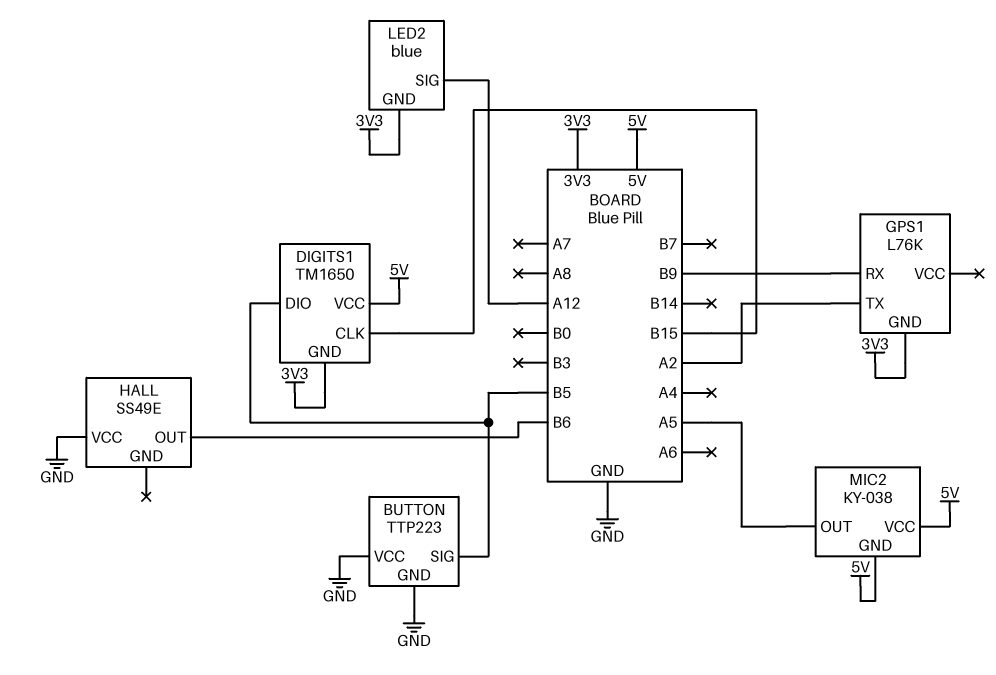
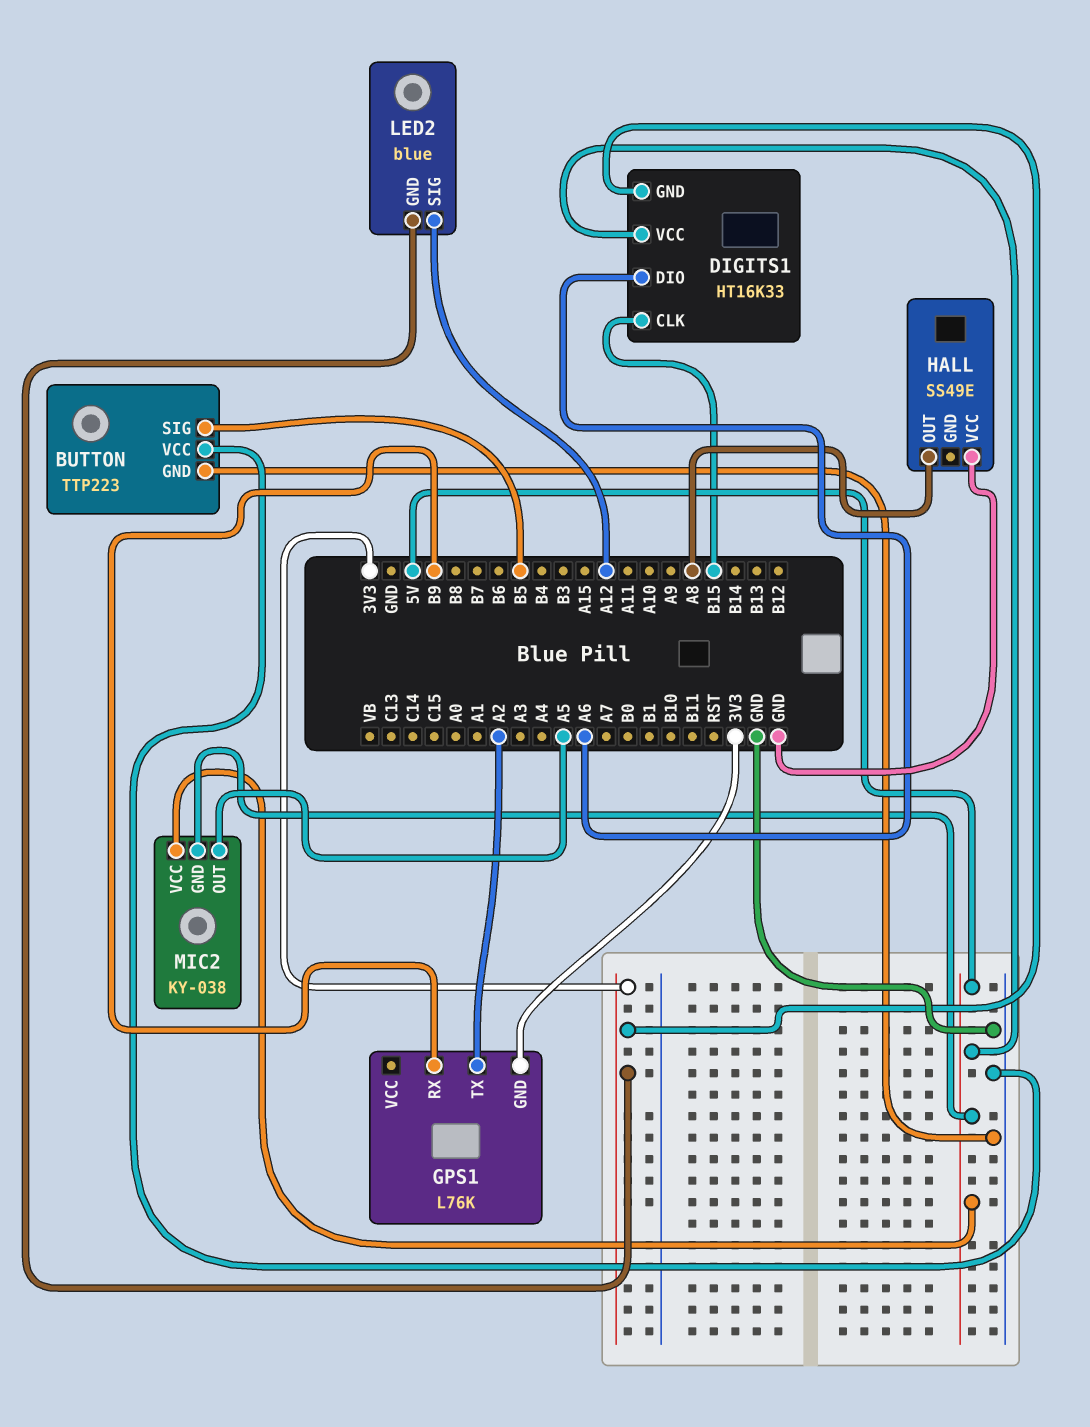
DIGITS1: TM1650 -> HT16K33
DIGITS1 pin DIO: B5 -> A6
HALL pin OUT: B6 -> A8

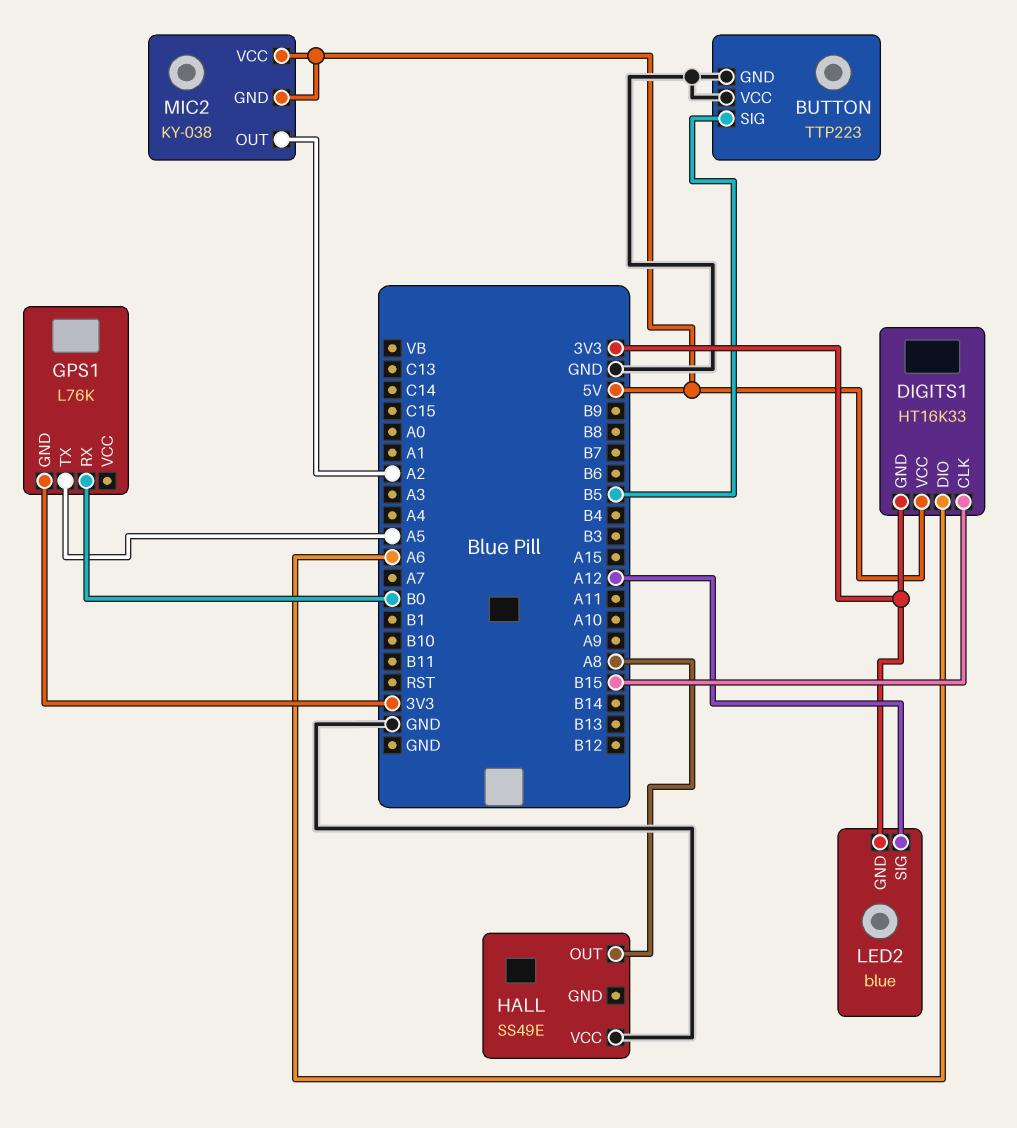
GPS1 pin RX: B9 -> B0
GPS1 pin TX: A2 -> A5
MIC2 pin OUT: A5 -> A2

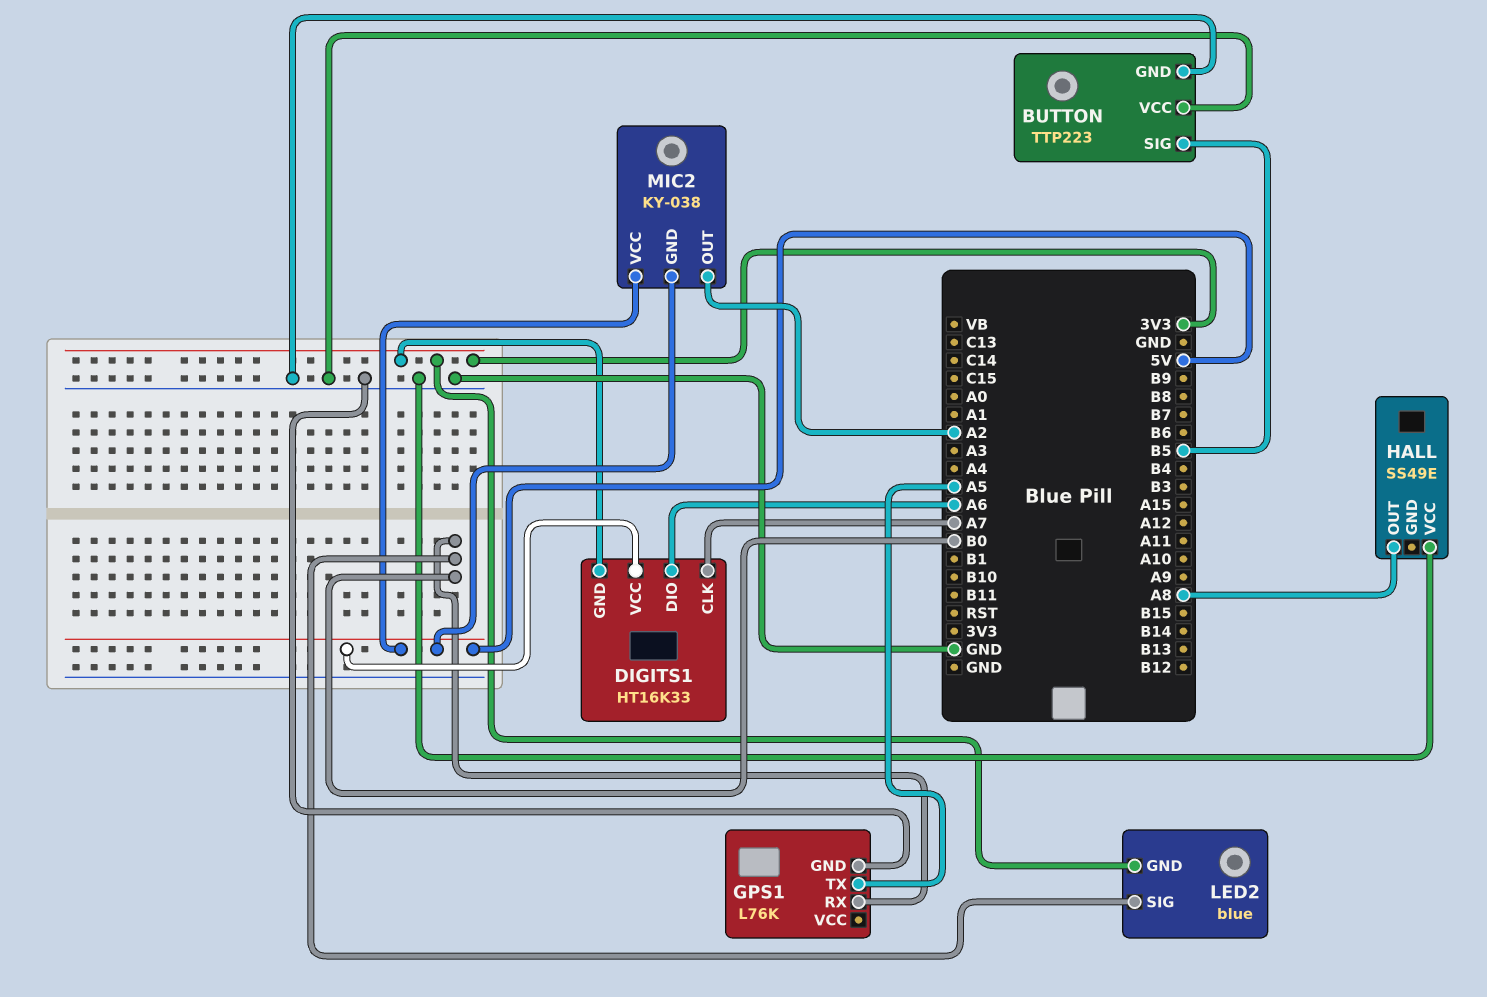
DIGITS1 pin CLK: B15 -> A7
GPS1 pin GND: 3V3 -> GND
LED2 pin SIG: A12 -> B0

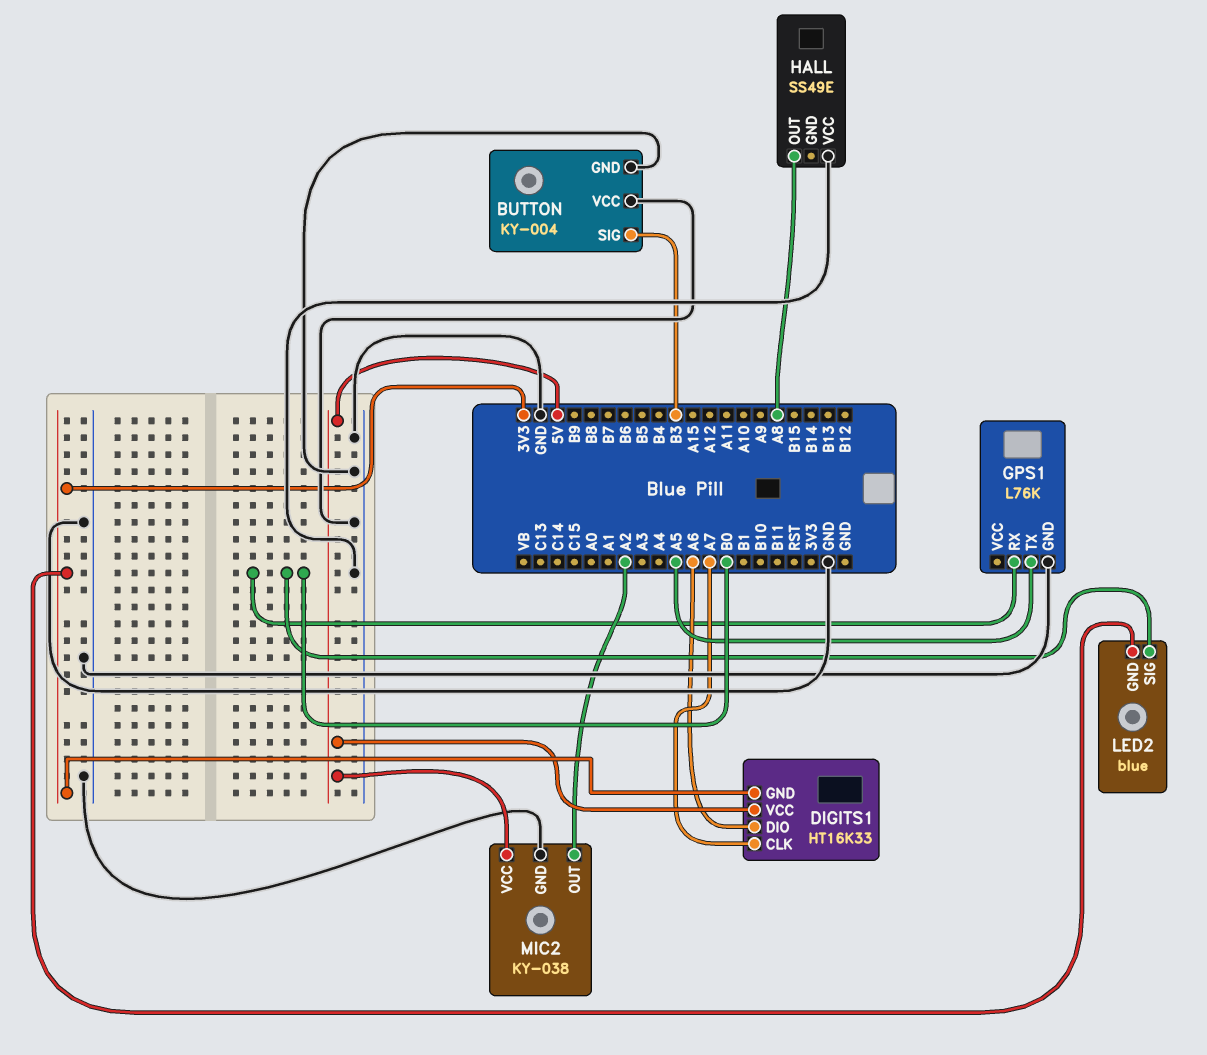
BUTTON: TTP223 -> KY-004
BUTTON pin SIG: B5 -> B3
MIC2 pin GND: 5V -> GND

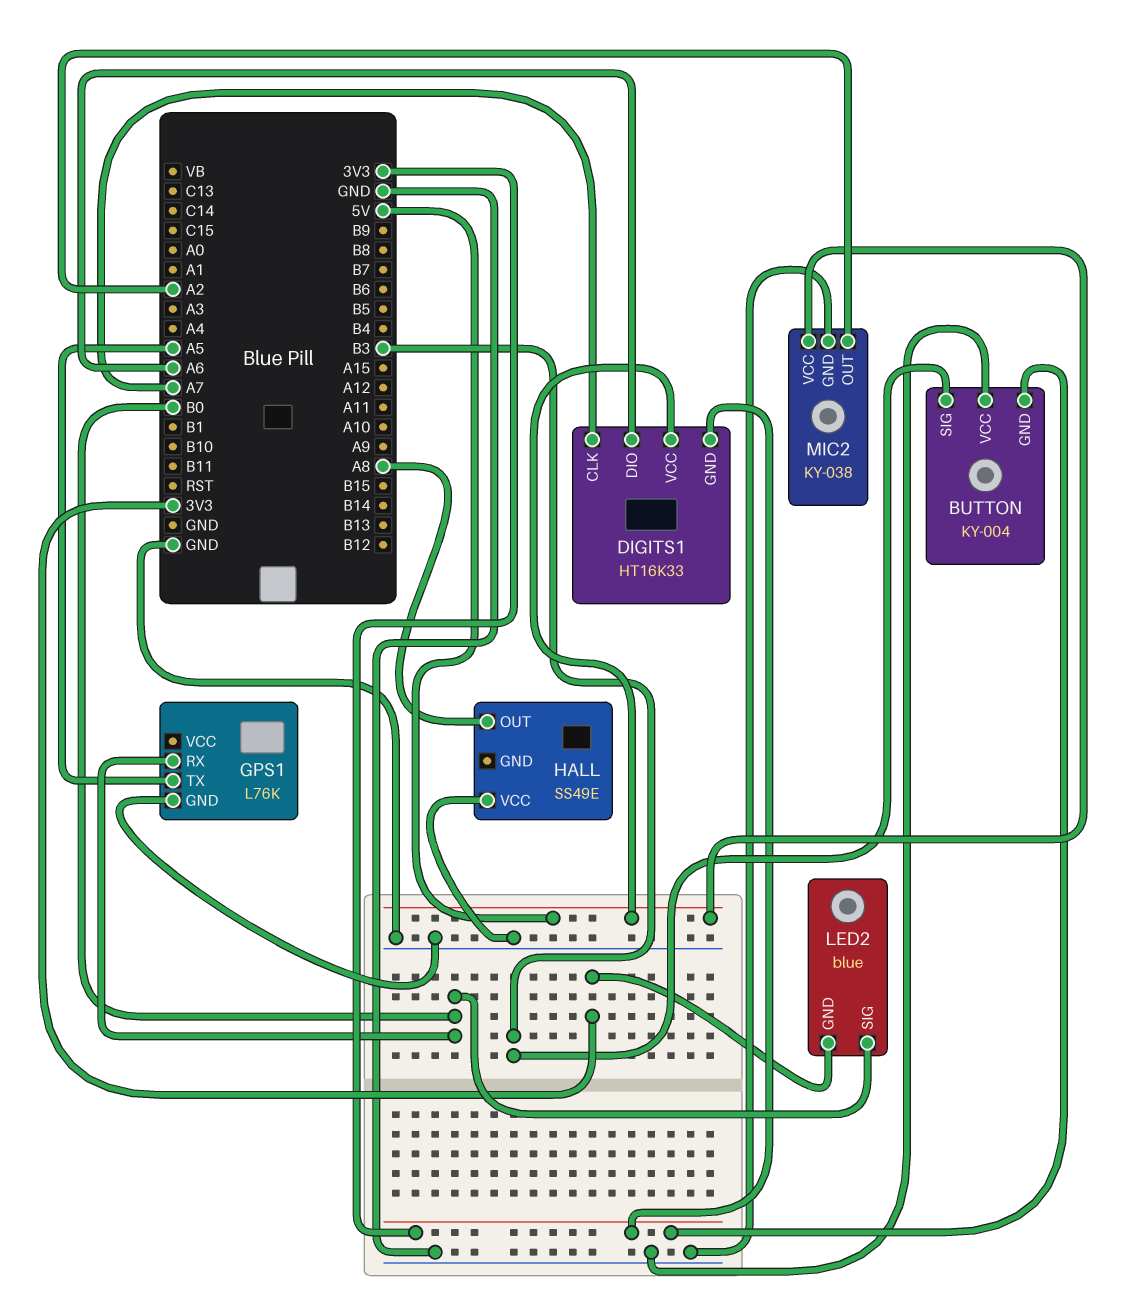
BUTTON pin GND: GND -> 3V3

